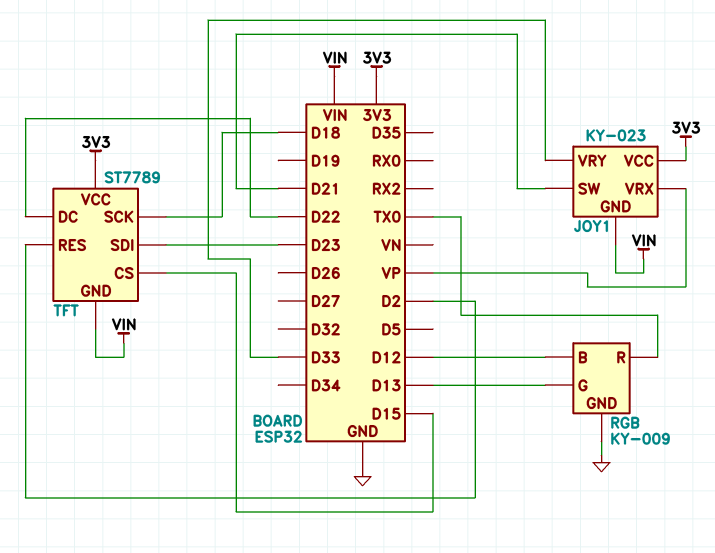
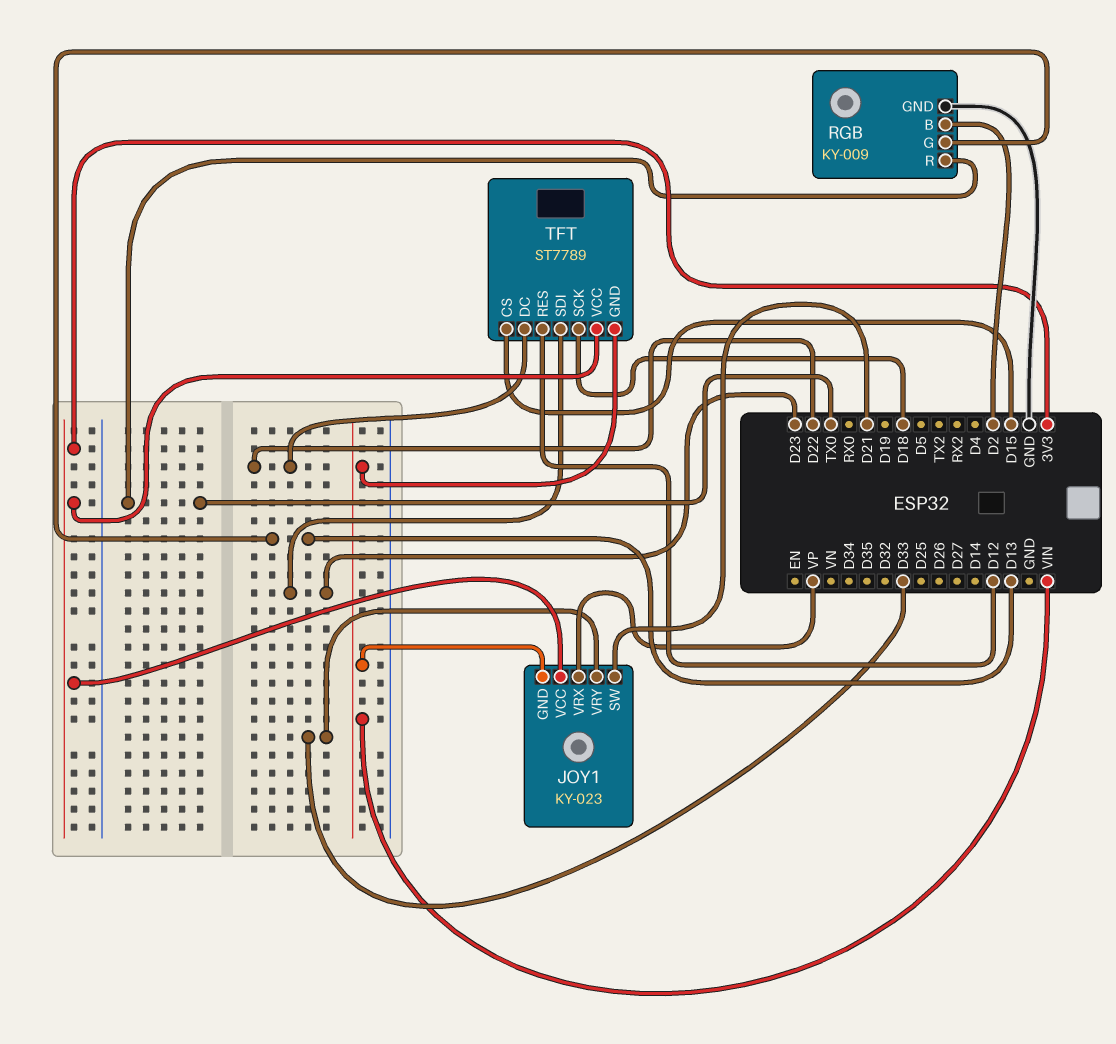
RGB pin B: D12 -> D2
TFT pin RES: D2 -> D12

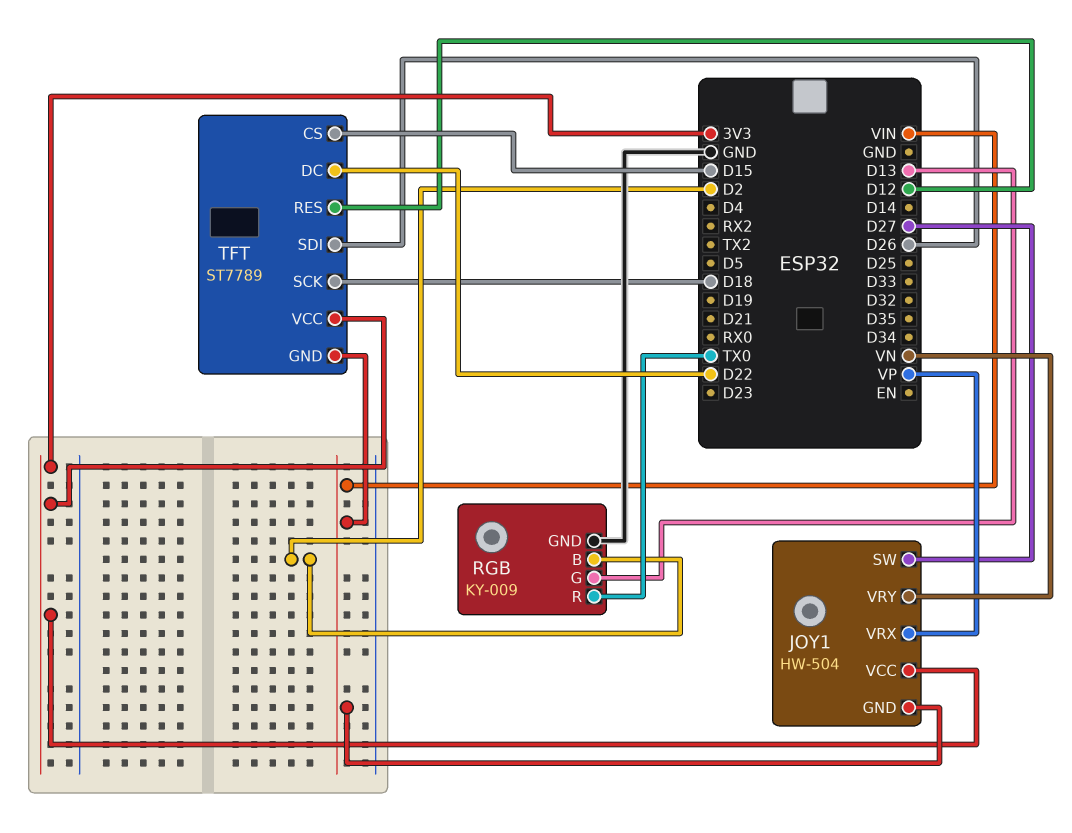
JOY1: KY-023 -> HW-504
JOY1 pin SW: D21 -> D27
JOY1 pin VRY: D33 -> VN
TFT pin SDI: D23 -> D26

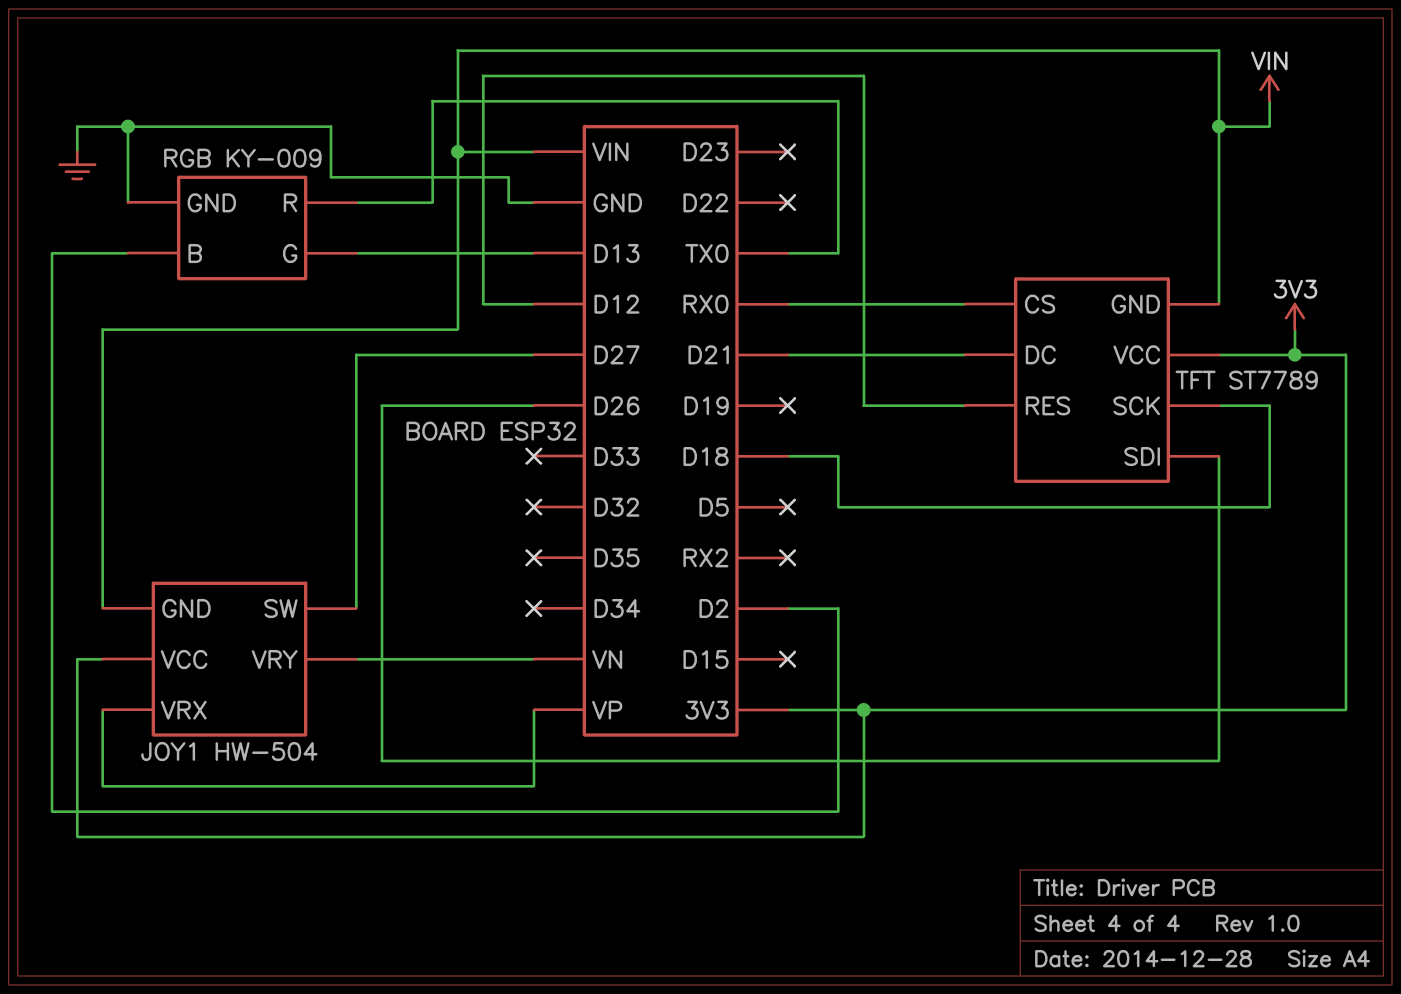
TFT pin CS: D15 -> RX0
TFT pin DC: D22 -> D21

